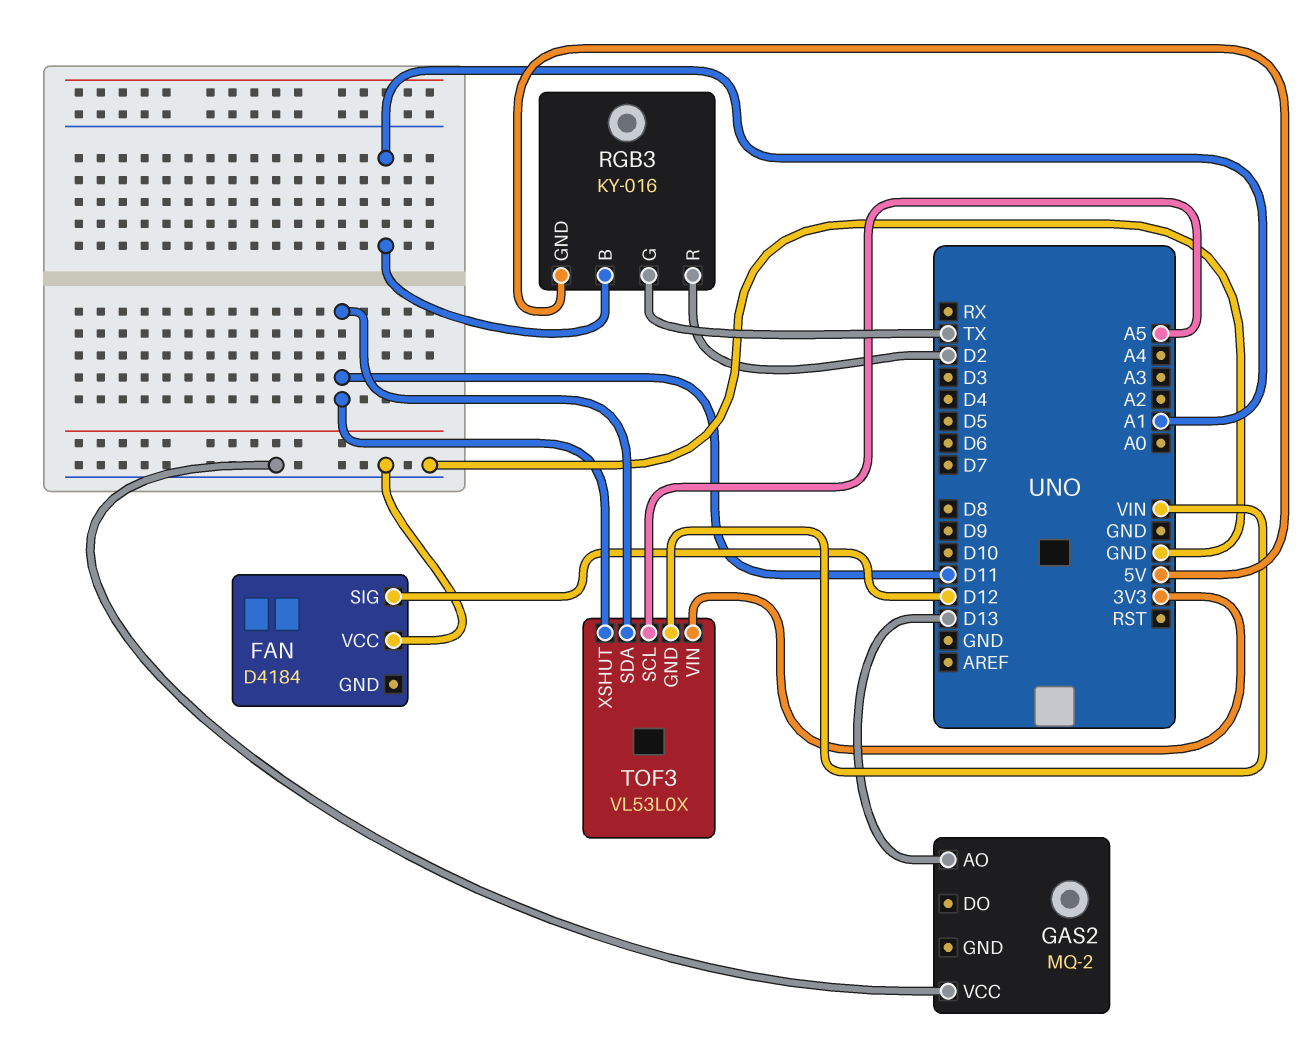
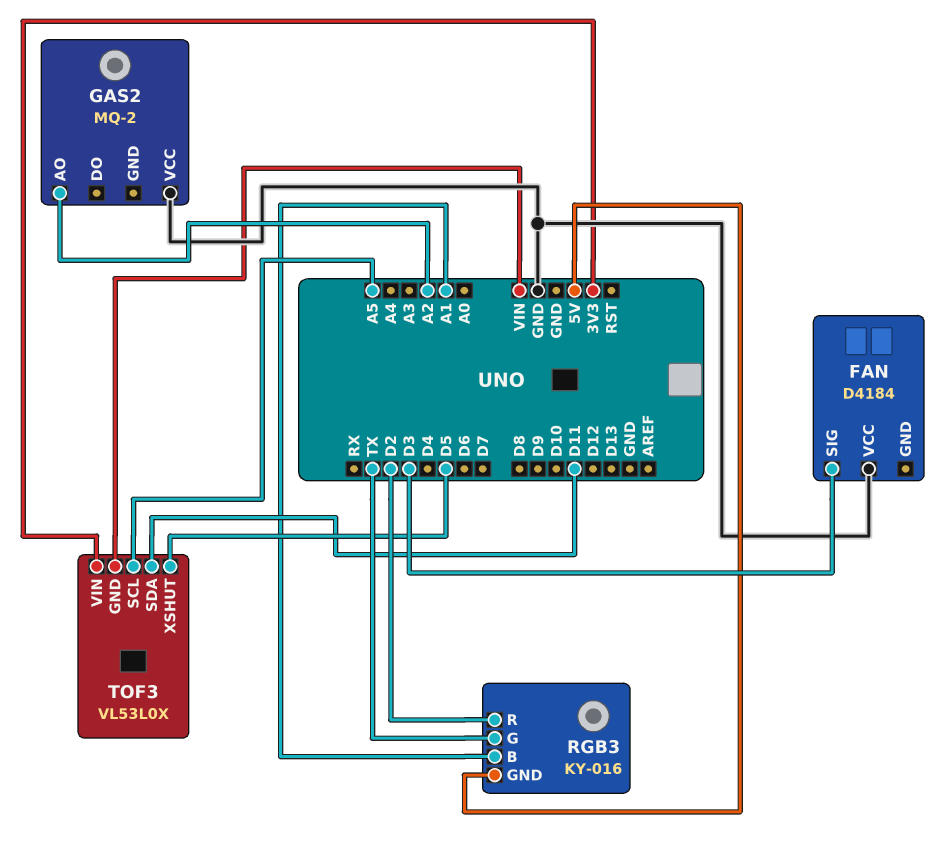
FAN pin SIG: D12 -> D3
GAS2 pin AO: D13 -> A2
TOF3 pin XSHUT: D11 -> D5

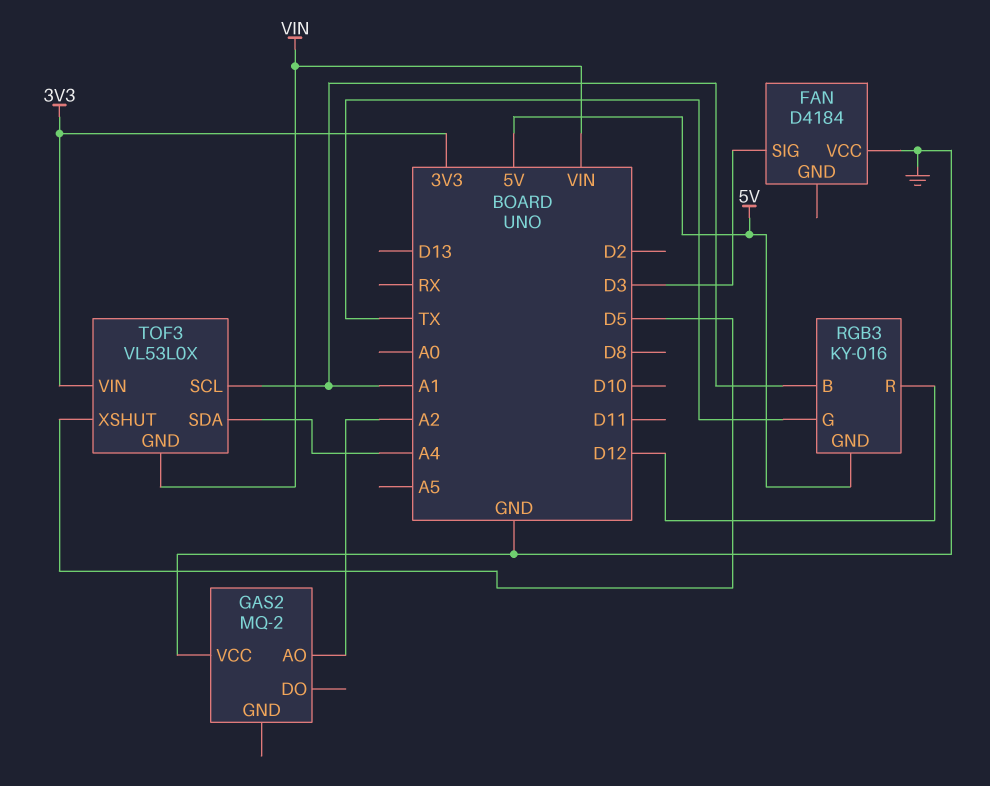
RGB3 pin R: D2 -> D12
TOF3 pin SCL: A5 -> A1
TOF3 pin SDA: D11 -> A4

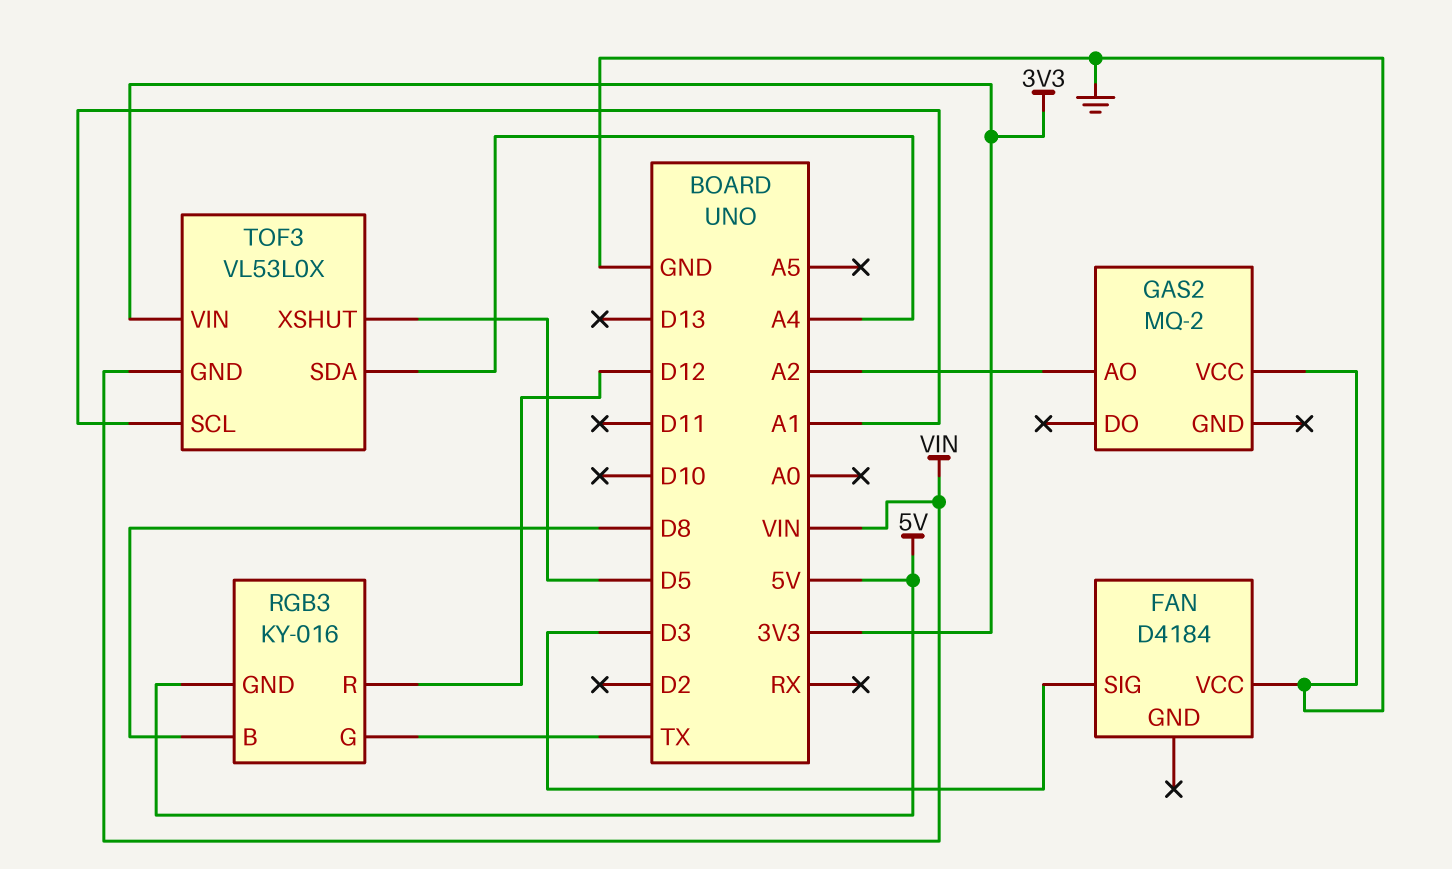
RGB3 pin B: A1 -> D8

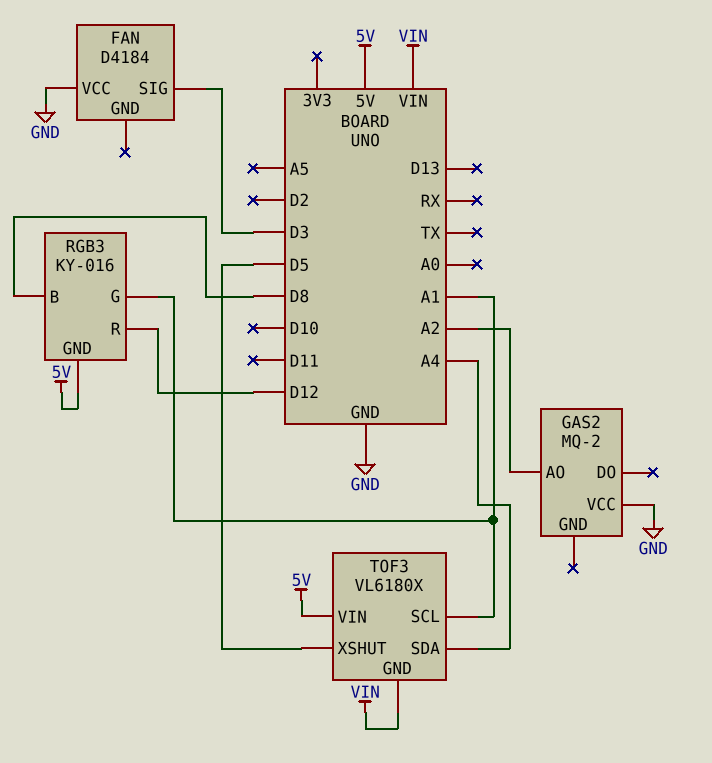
RGB3 pin G: TX -> A1
TOF3: VL53L0X -> VL6180X
TOF3 pin VIN: 3V3 -> 5V

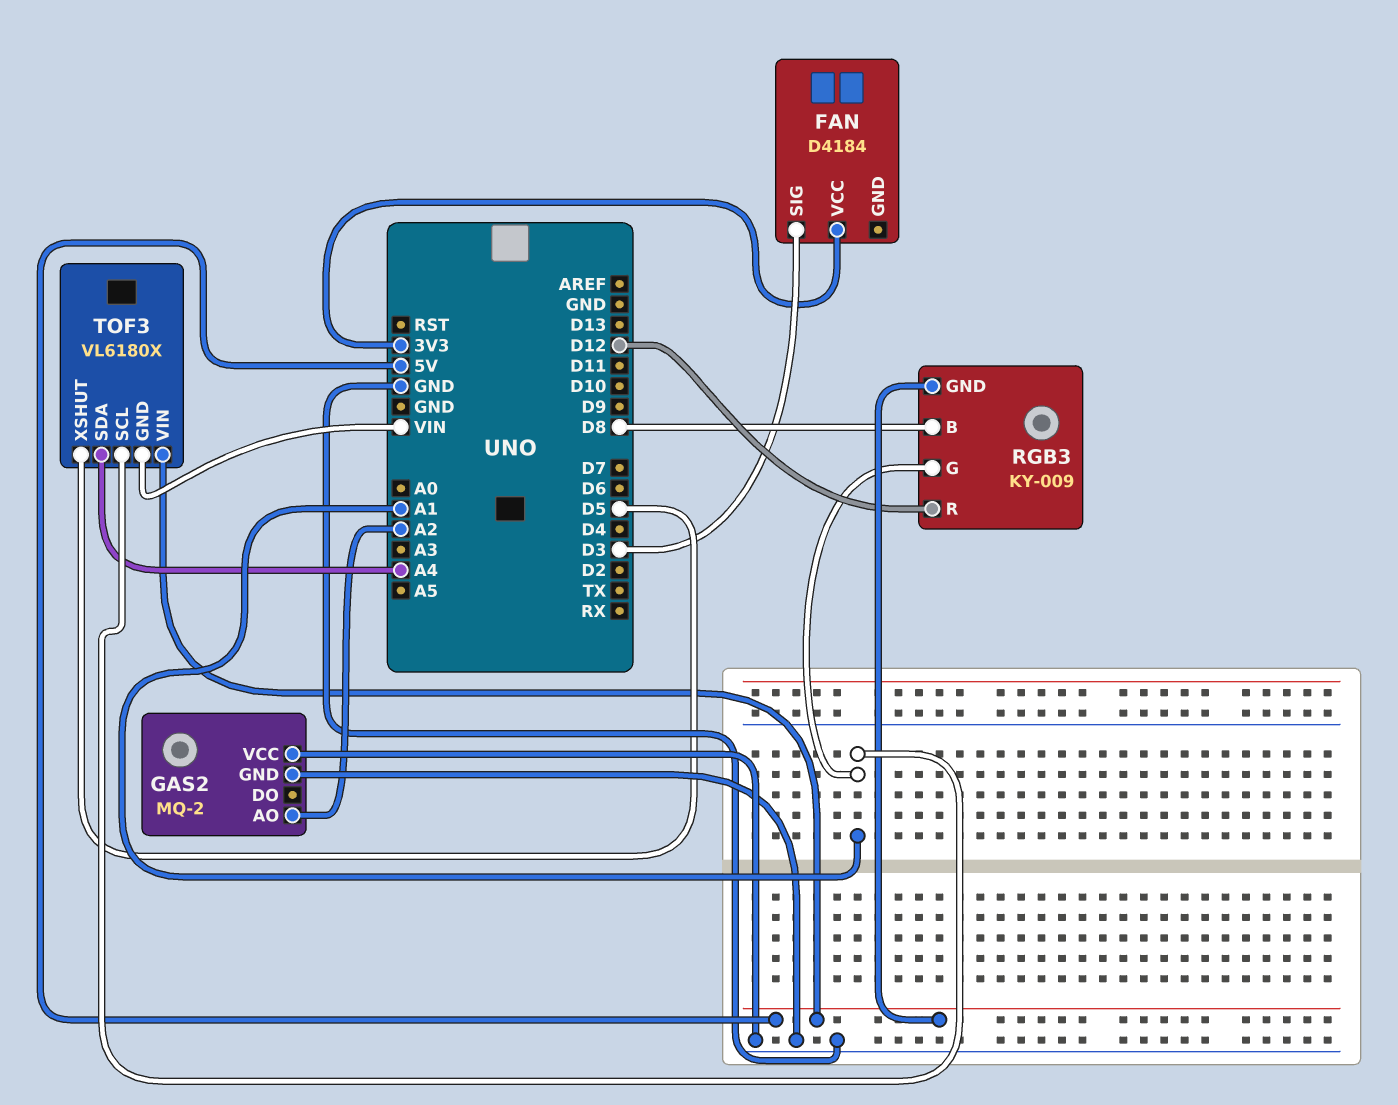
FAN pin VCC: GND -> 3V3
GAS2 pin GND: none -> GND
RGB3: KY-016 -> KY-009

